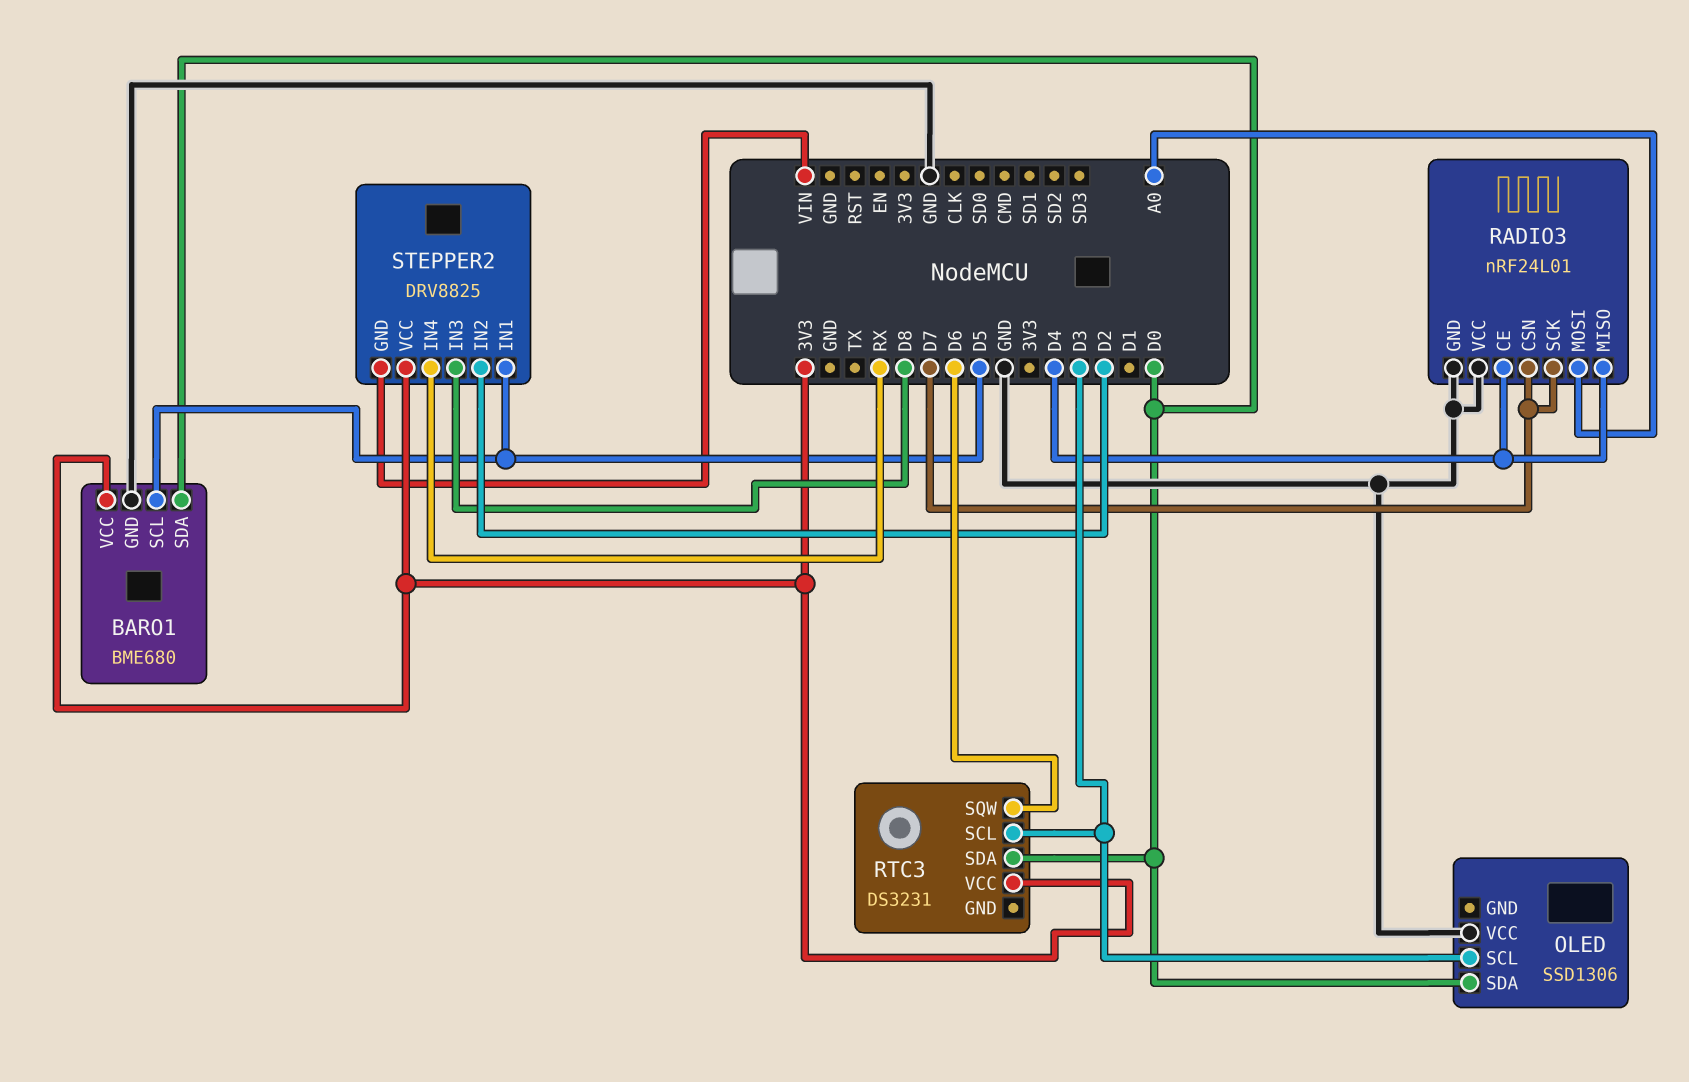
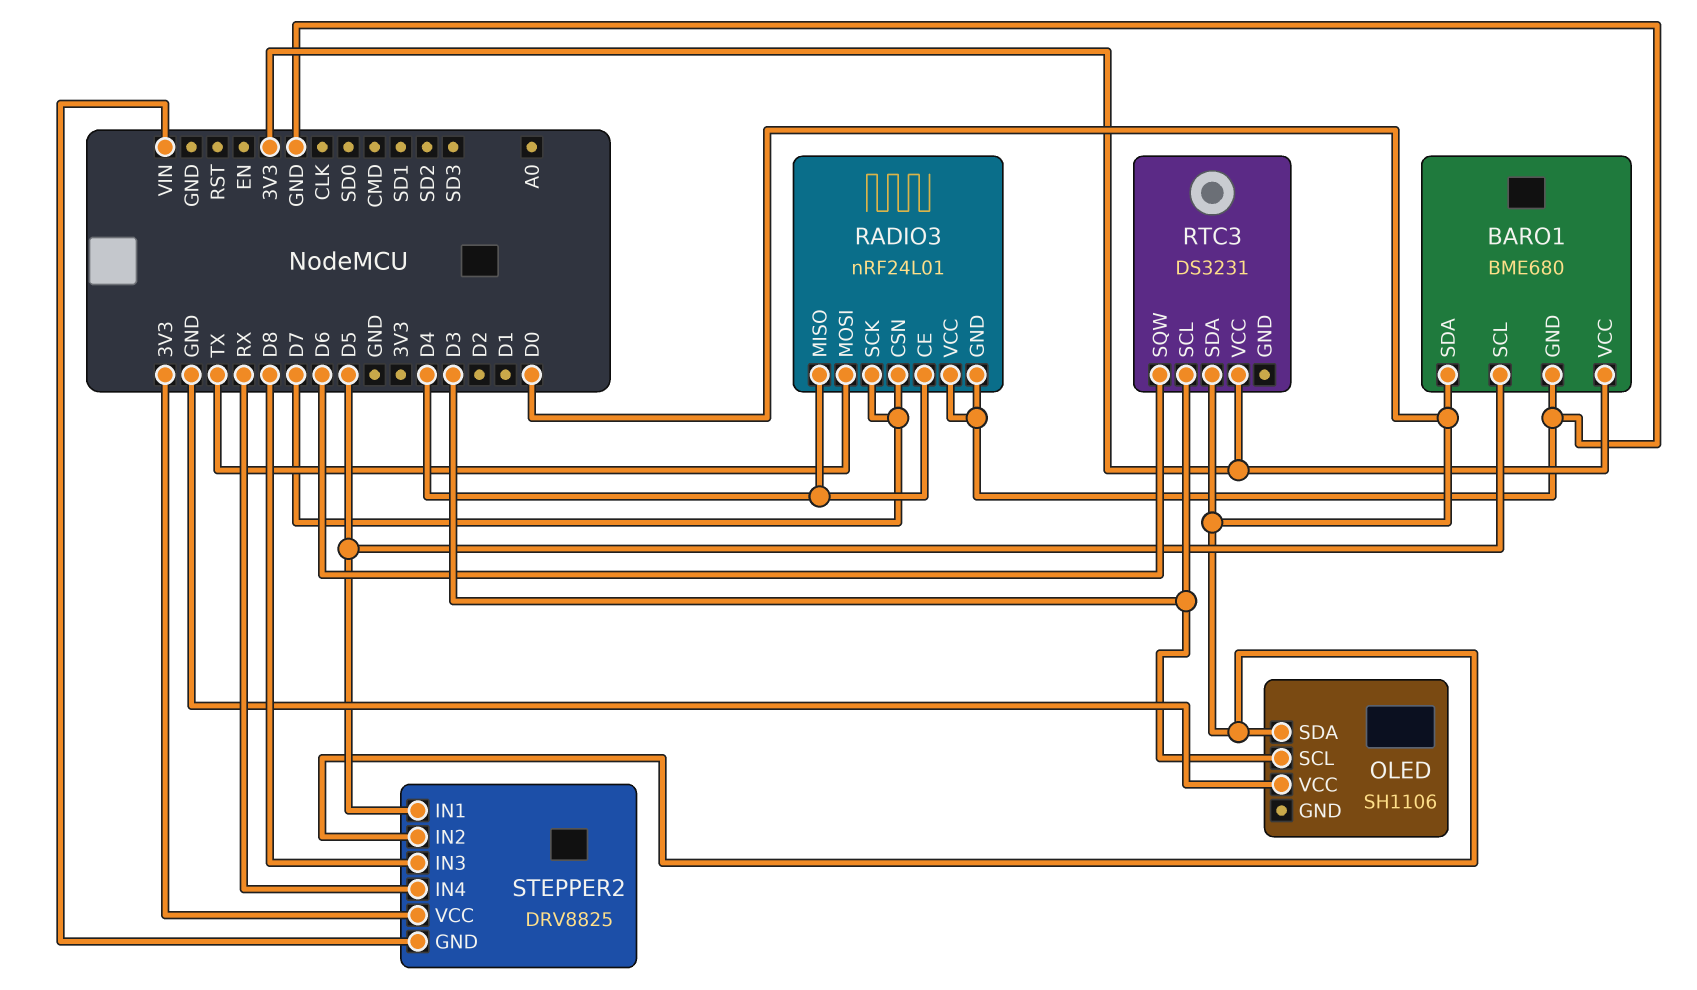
OLED: SSD1306 -> SH1106
RADIO3 pin MOSI: A0 -> TX
STEPPER2 pin IN2: D2 -> D0

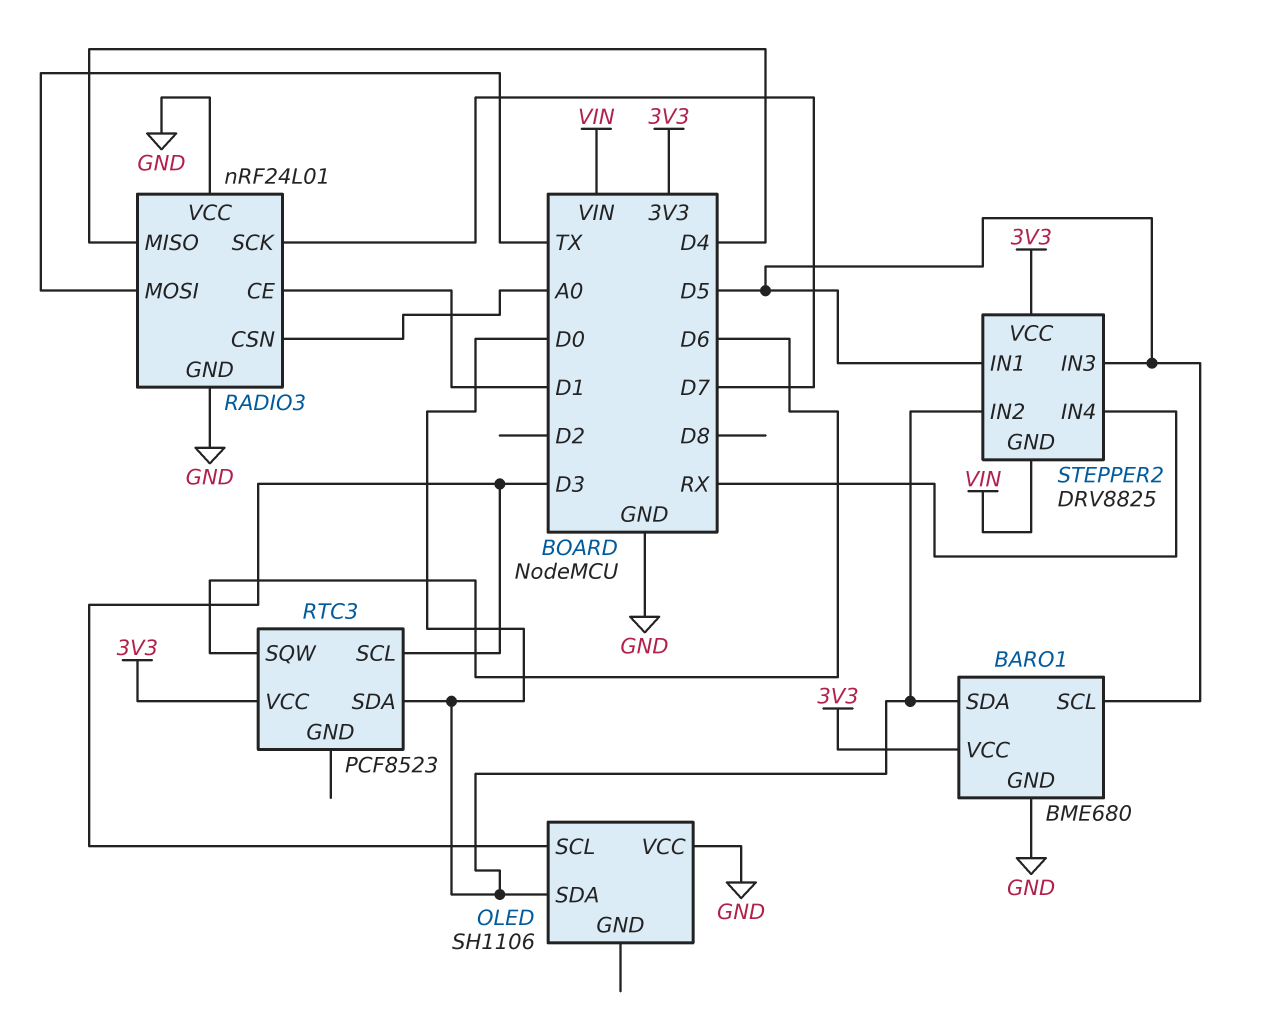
RADIO3 pin CE: D4 -> D1
RADIO3 pin CSN: D7 -> A0
RTC3: DS3231 -> PCF8523
STEPPER2 pin IN3: D8 -> D5

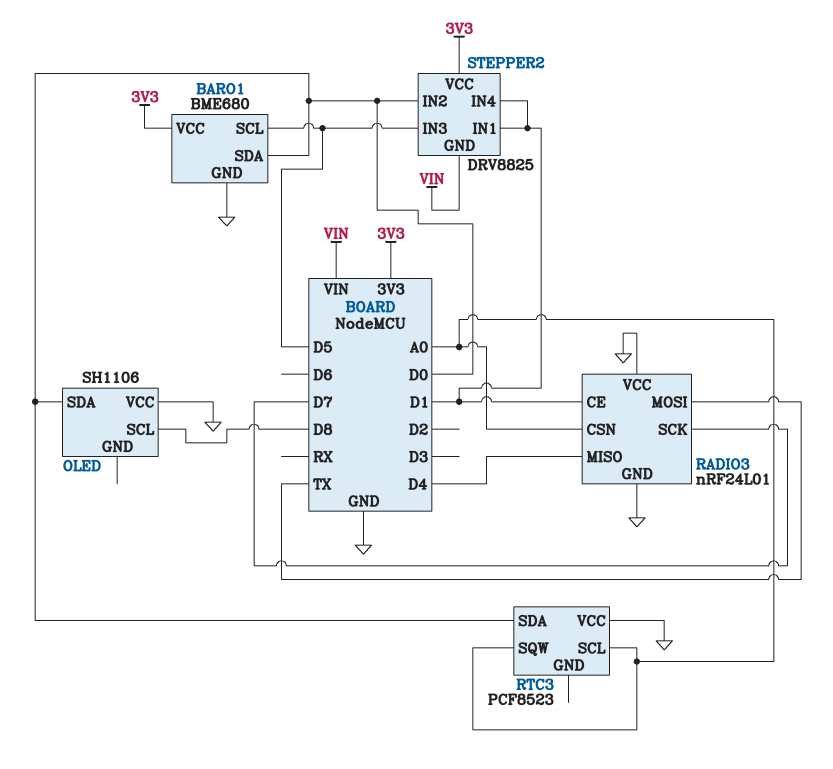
OLED pin SCL: D3 -> D8
RTC3 pin SCL: D3 -> A0
RTC3 pin SQW: D6 -> A0
RTC3 pin VCC: 3V3 -> GND
STEPPER2 pin IN1: D5 -> D1
STEPPER2 pin IN4: RX -> D1

